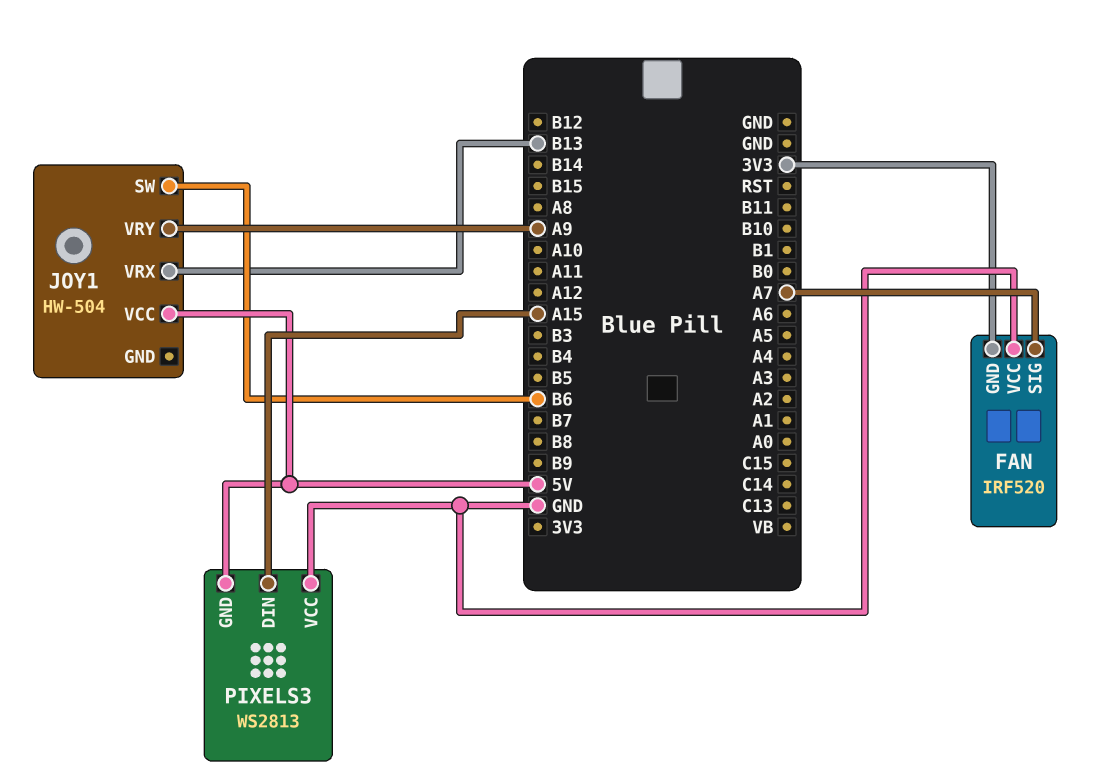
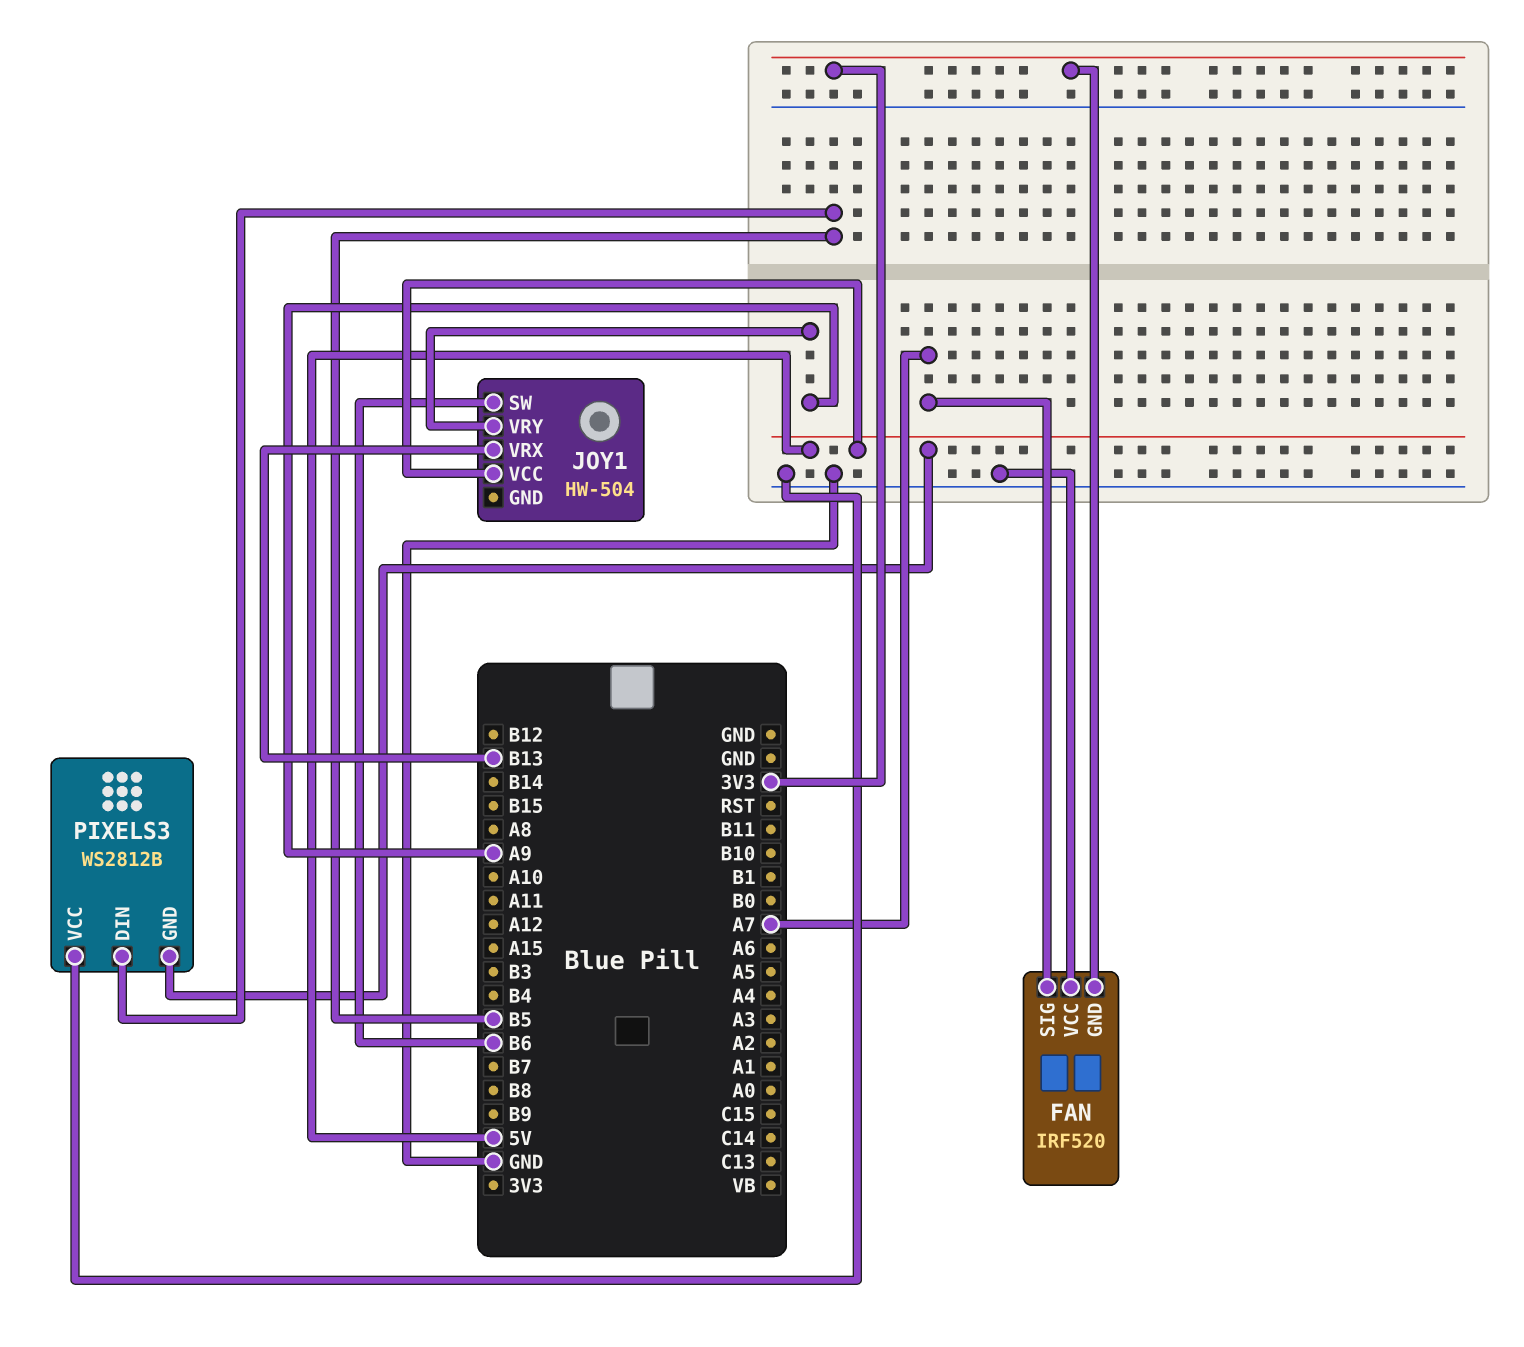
PIXELS3: WS2813 -> WS2812B
PIXELS3 pin DIN: A15 -> B5

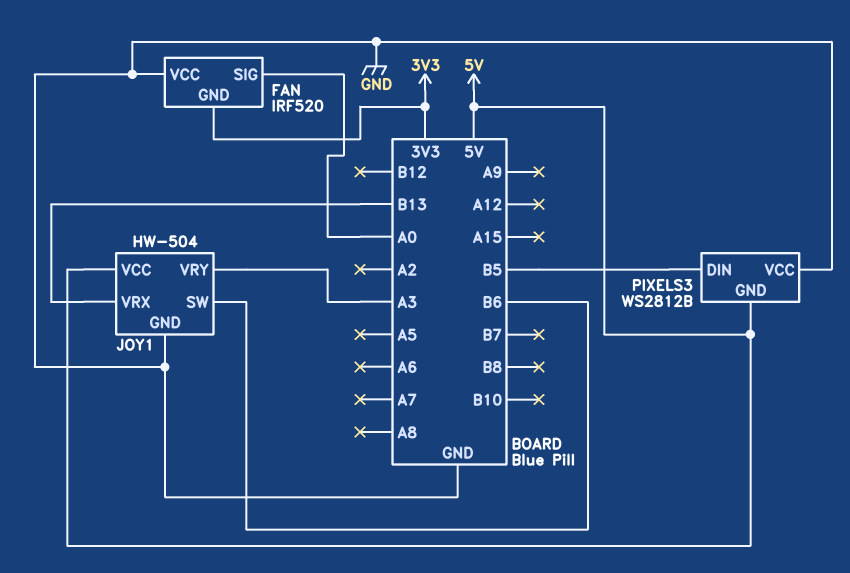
FAN pin SIG: A7 -> A0
JOY1 pin GND: none -> GND
JOY1 pin VRY: A9 -> A3

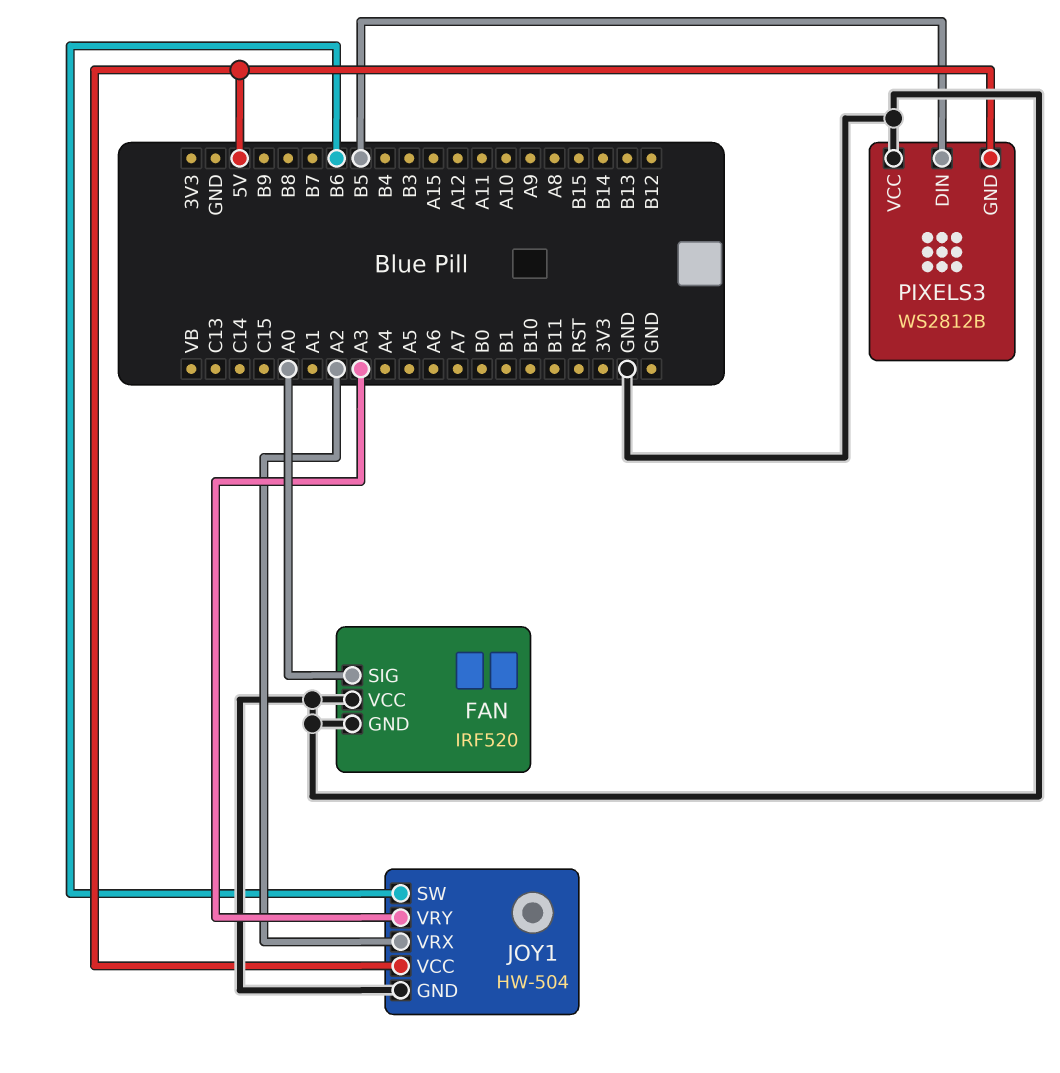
FAN pin GND: 3V3 -> GND
JOY1 pin VRX: B13 -> A2

